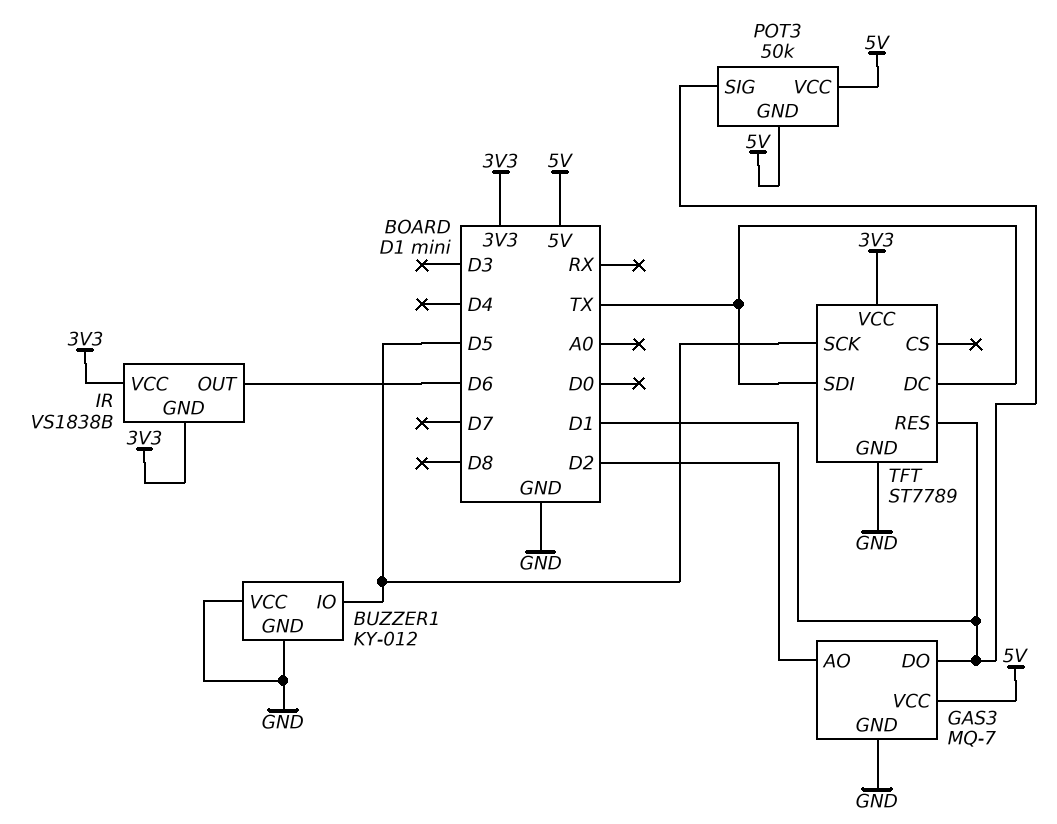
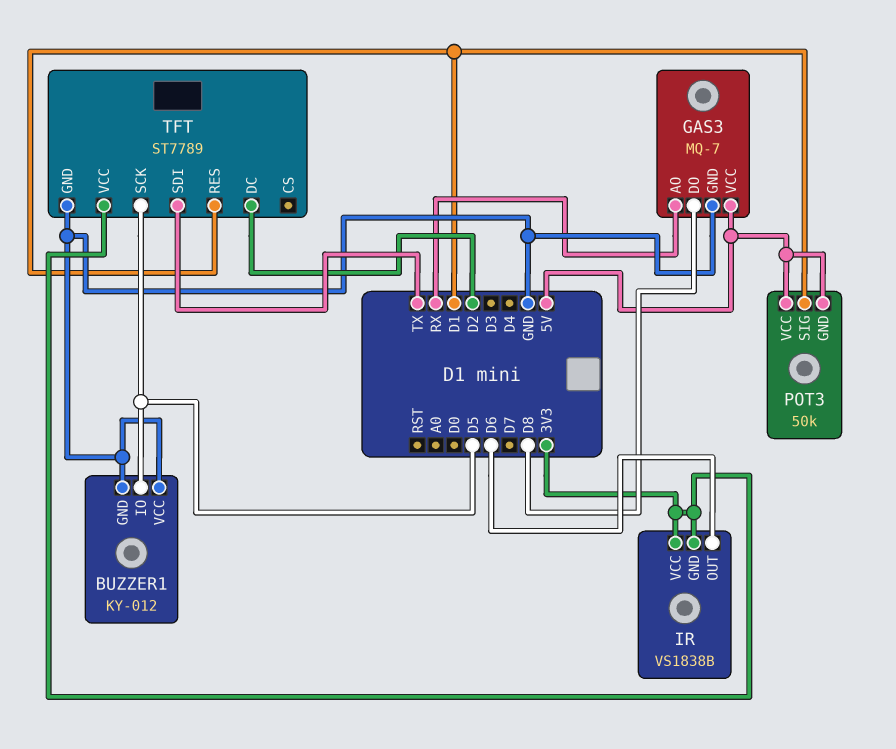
GAS3 pin AO: D2 -> RX
GAS3 pin DO: D1 -> D8
TFT pin DC: TX -> D2

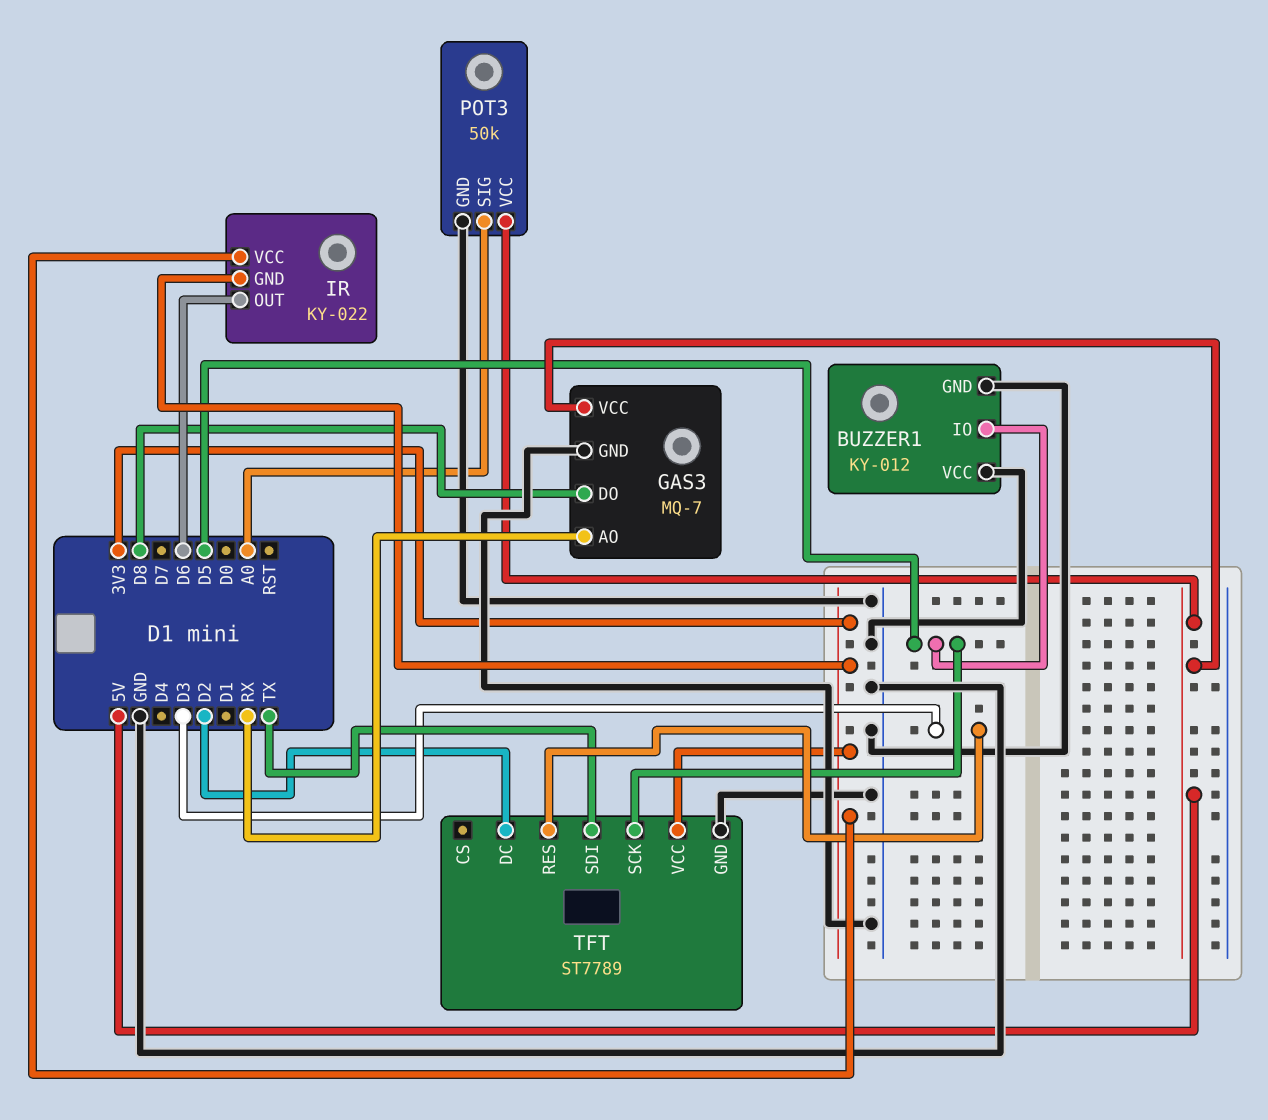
IR: VS1838B -> KY-022
POT3 pin GND: 5V -> GND
POT3 pin SIG: D1 -> A0
TFT pin RES: D1 -> D3

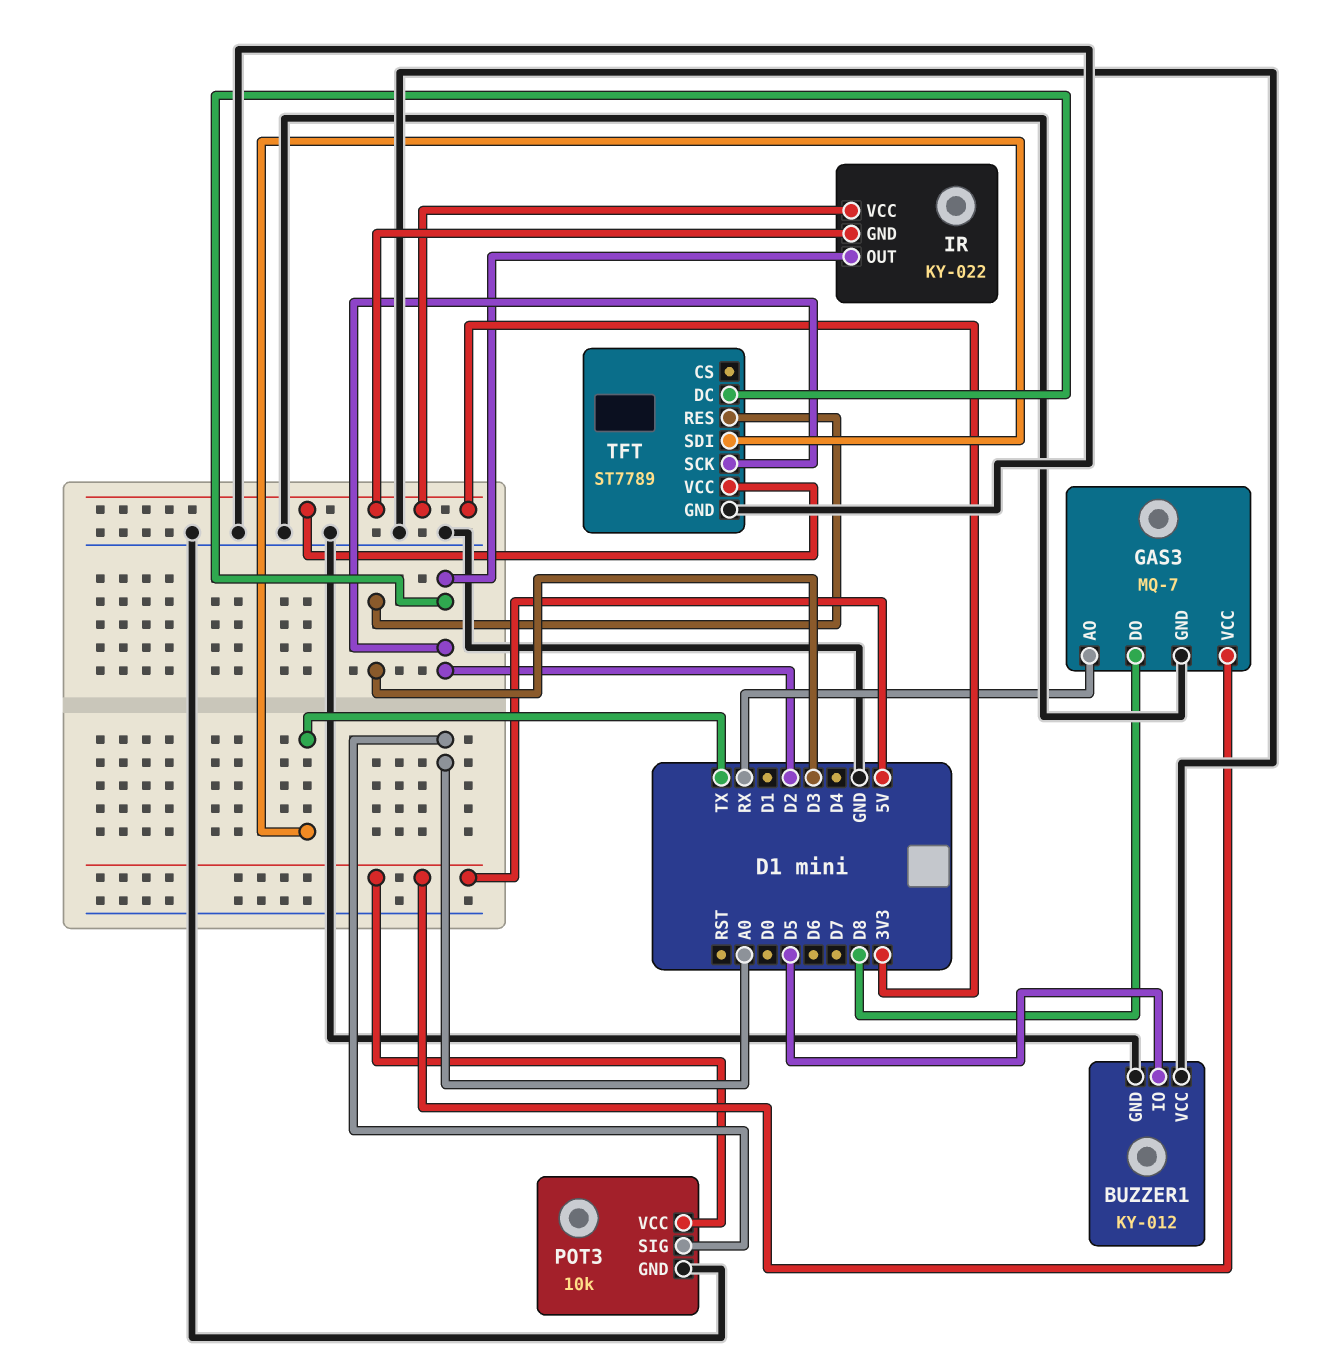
IR pin OUT: D6 -> D2
POT3: 50k -> 10k
TFT pin SCK: D5 -> D2

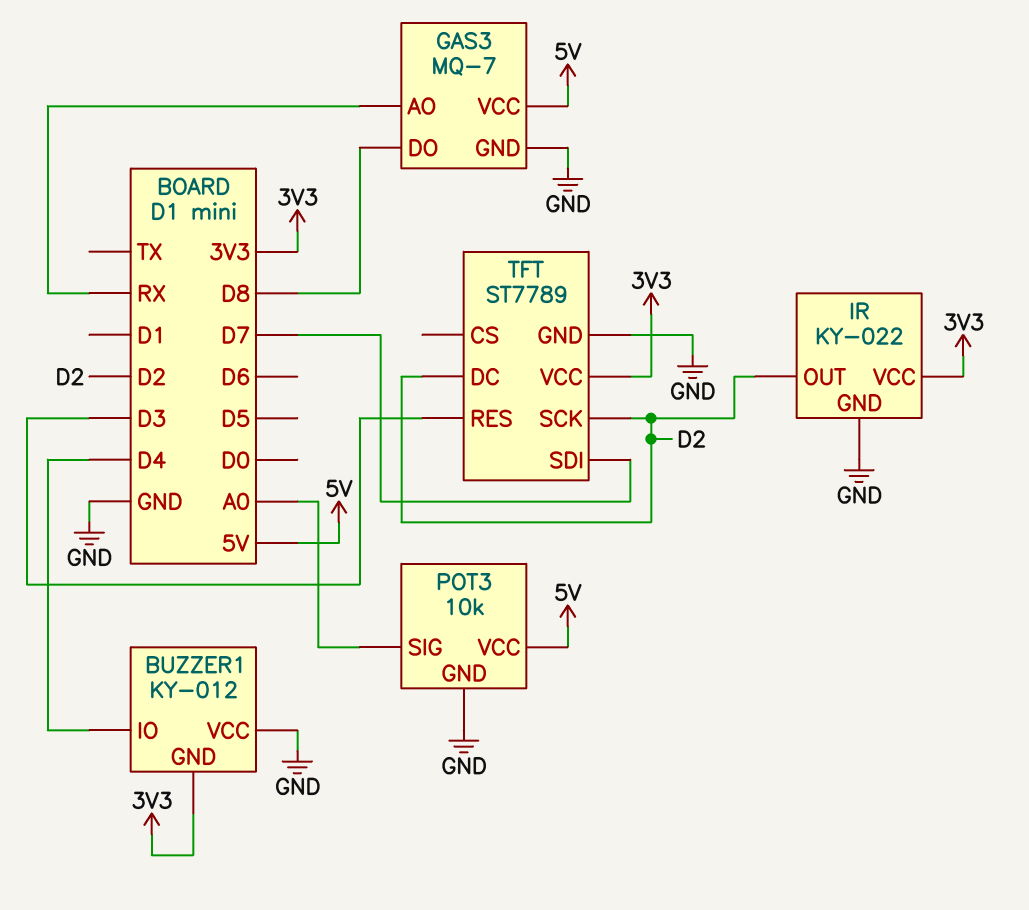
BUZZER1 pin GND: GND -> 3V3
BUZZER1 pin IO: D5 -> D4
IR pin GND: 3V3 -> GND
TFT pin SDI: TX -> D7

